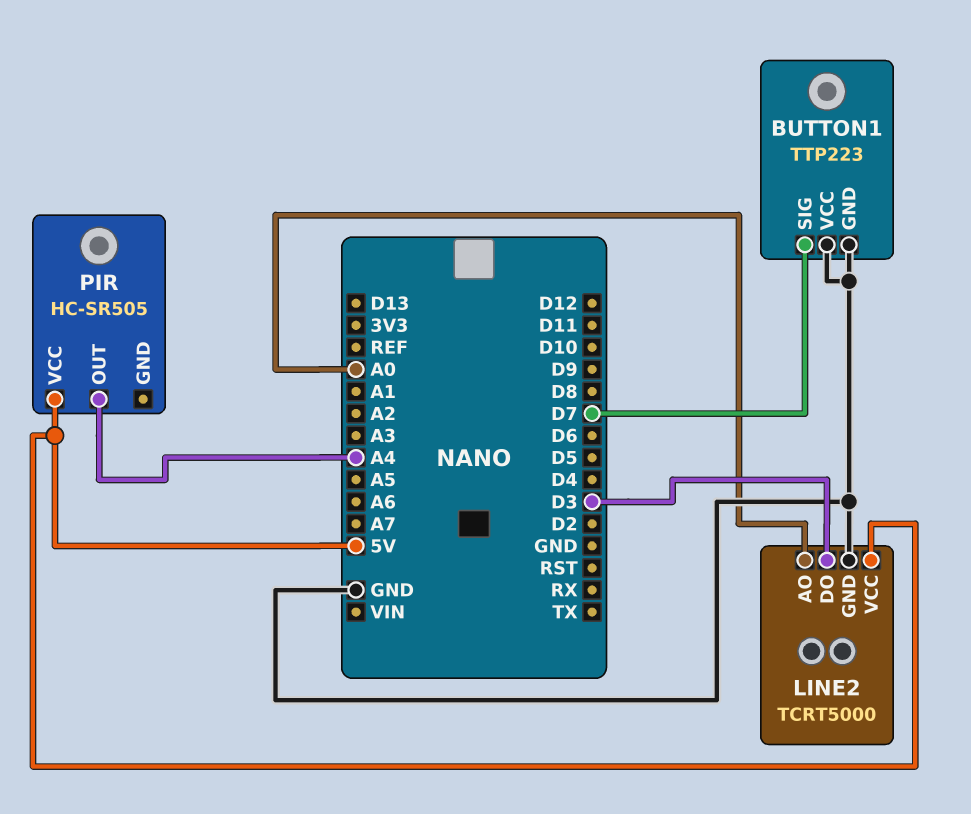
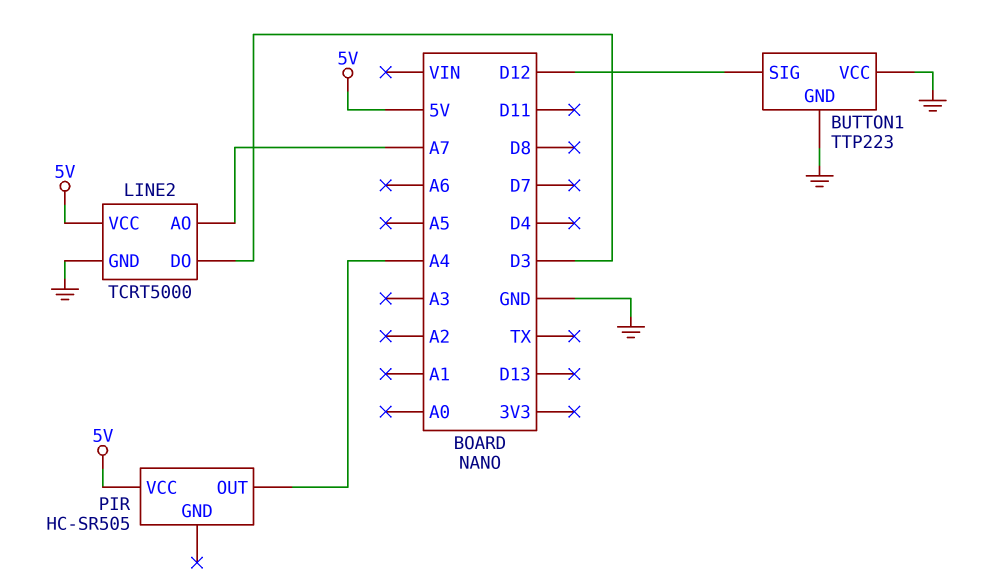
BUTTON1 pin SIG: D7 -> D12
LINE2 pin AO: A0 -> A7

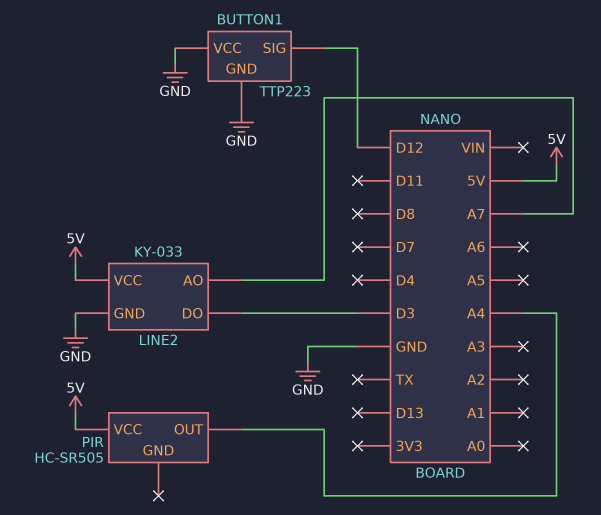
LINE2: TCRT5000 -> KY-033

